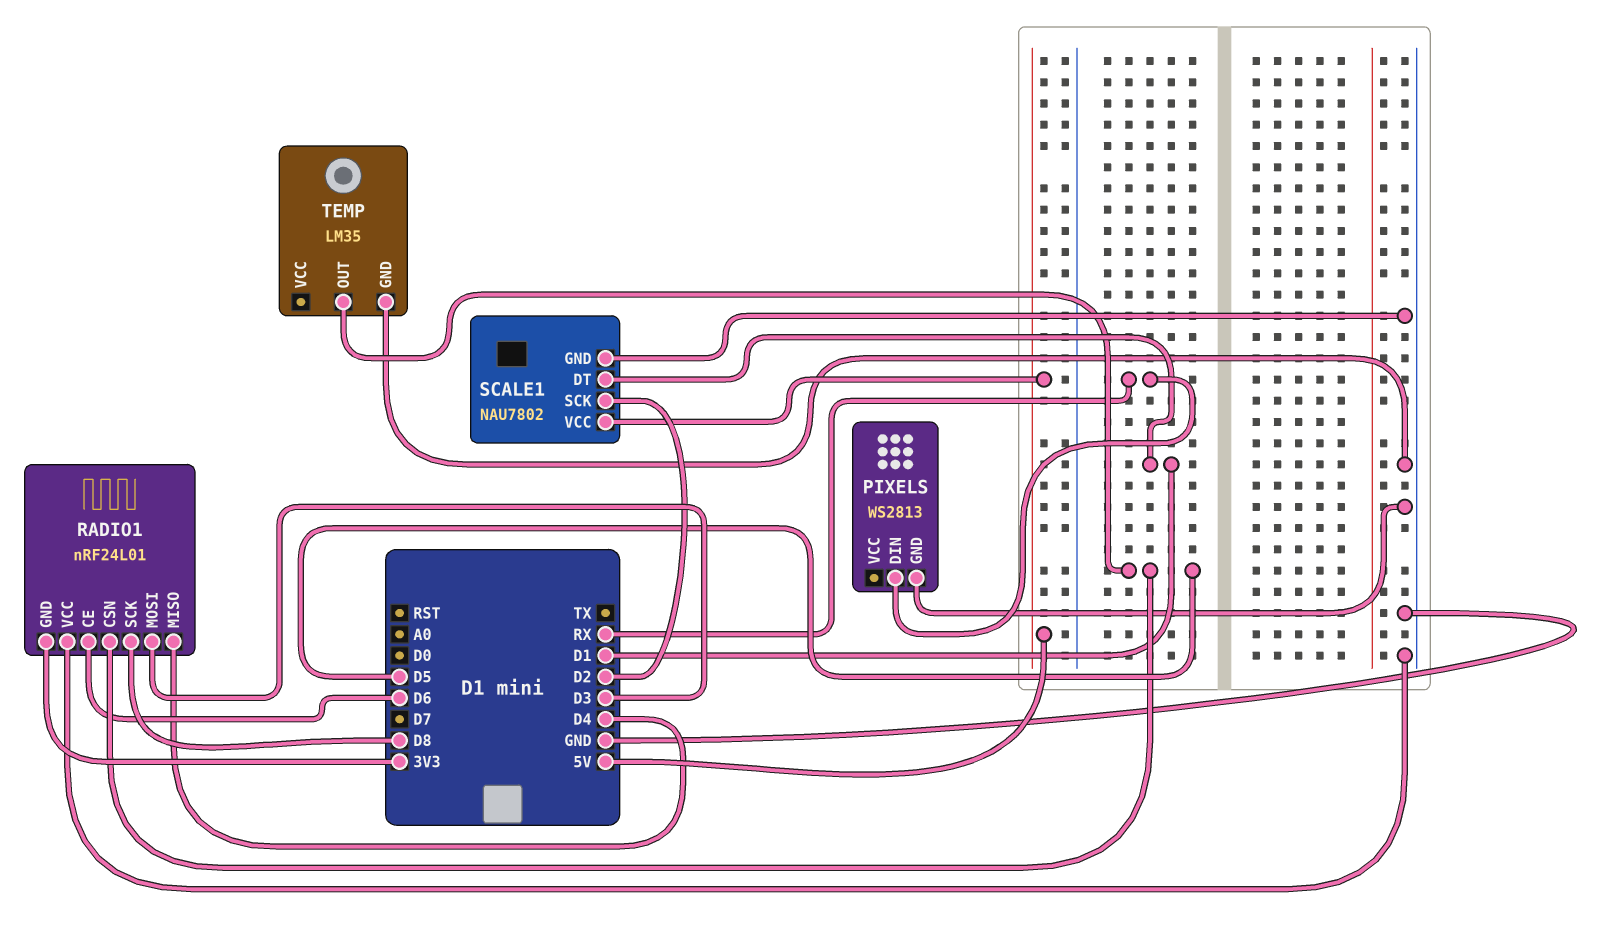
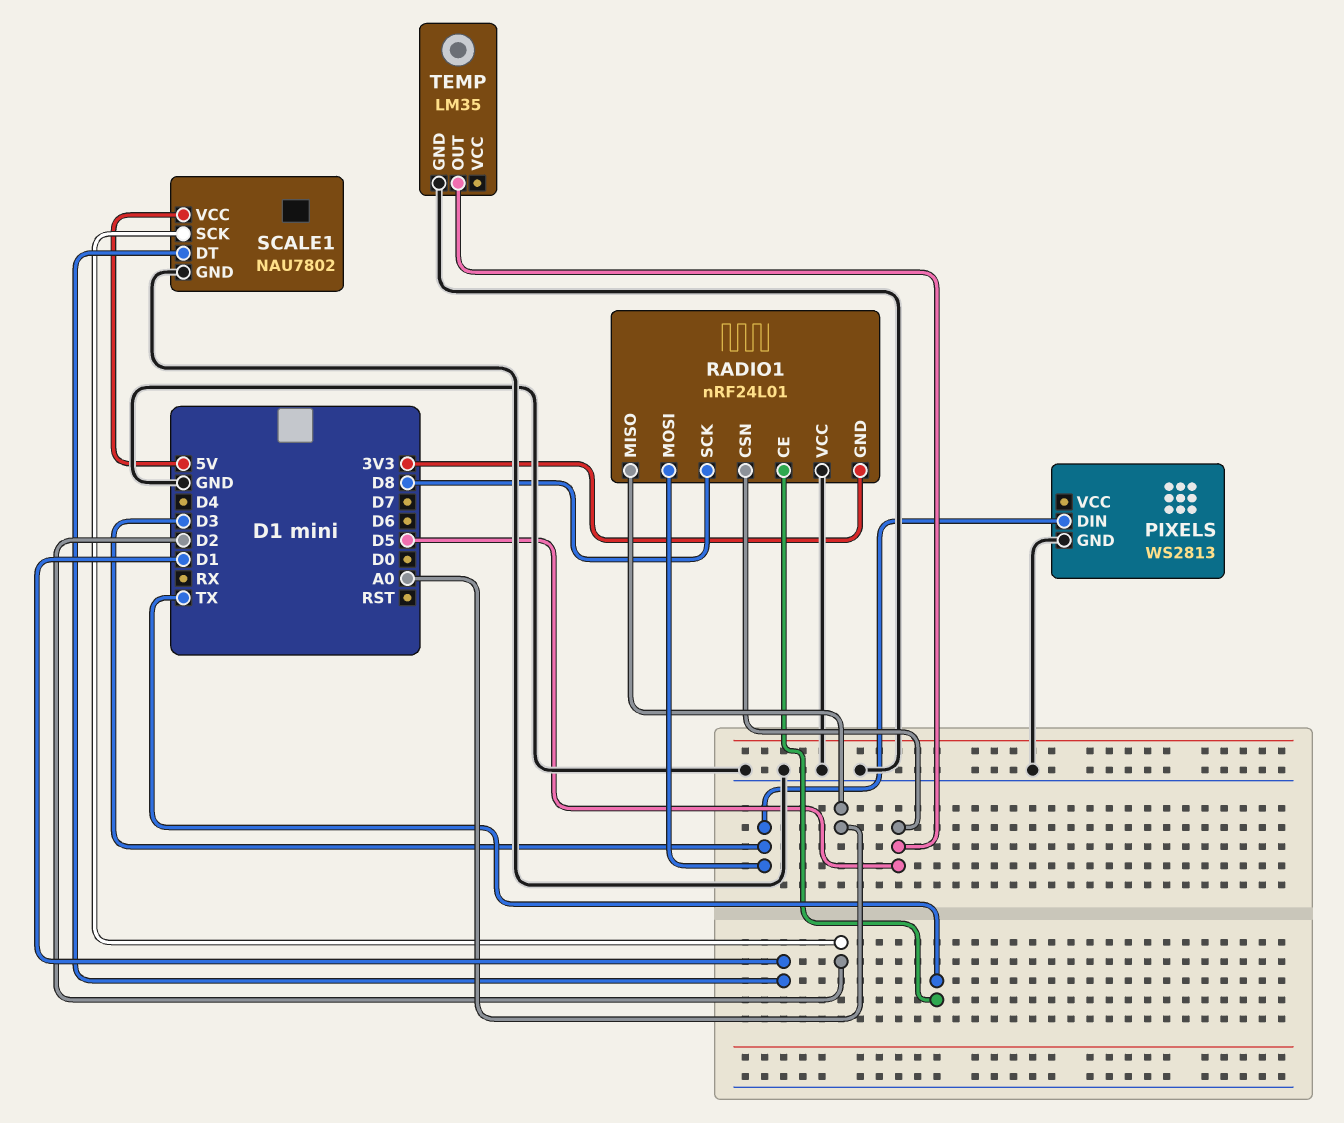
PIXELS pin DIN: RX -> D3
RADIO1 pin CE: D6 -> TX
RADIO1 pin MISO: D4 -> A0

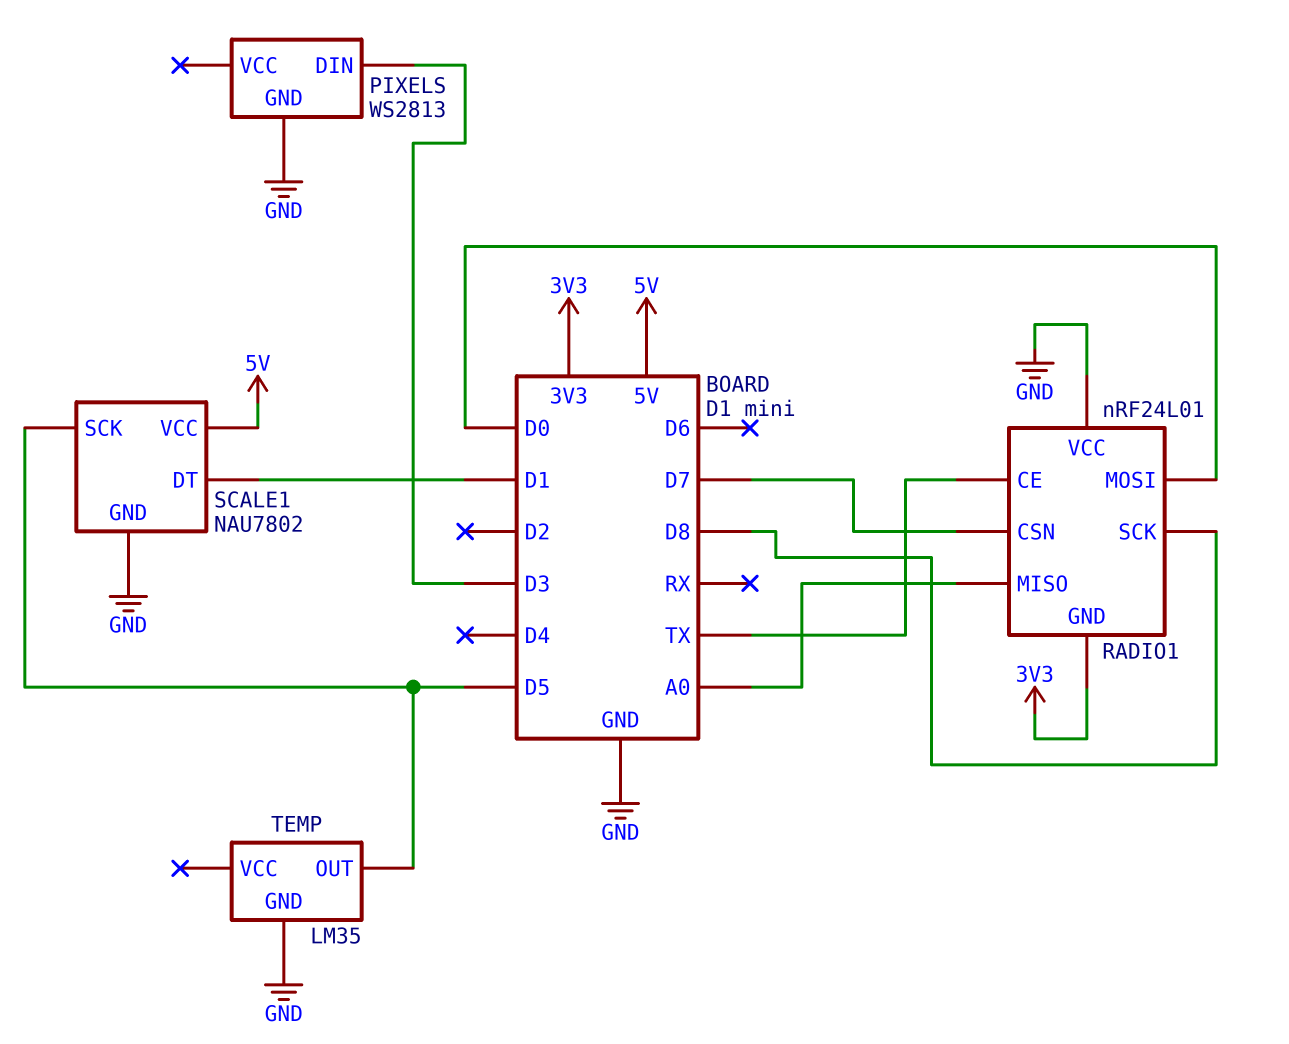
RADIO1 pin CSN: D5 -> D7
RADIO1 pin MOSI: D3 -> D0
SCALE1 pin SCK: D2 -> D5

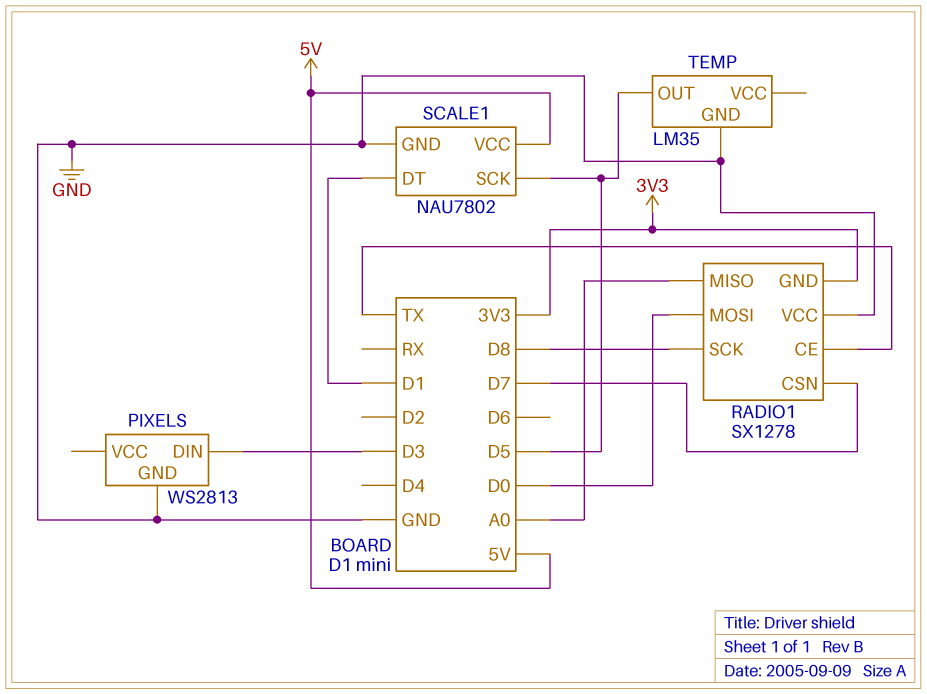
RADIO1: nRF24L01 -> SX1278

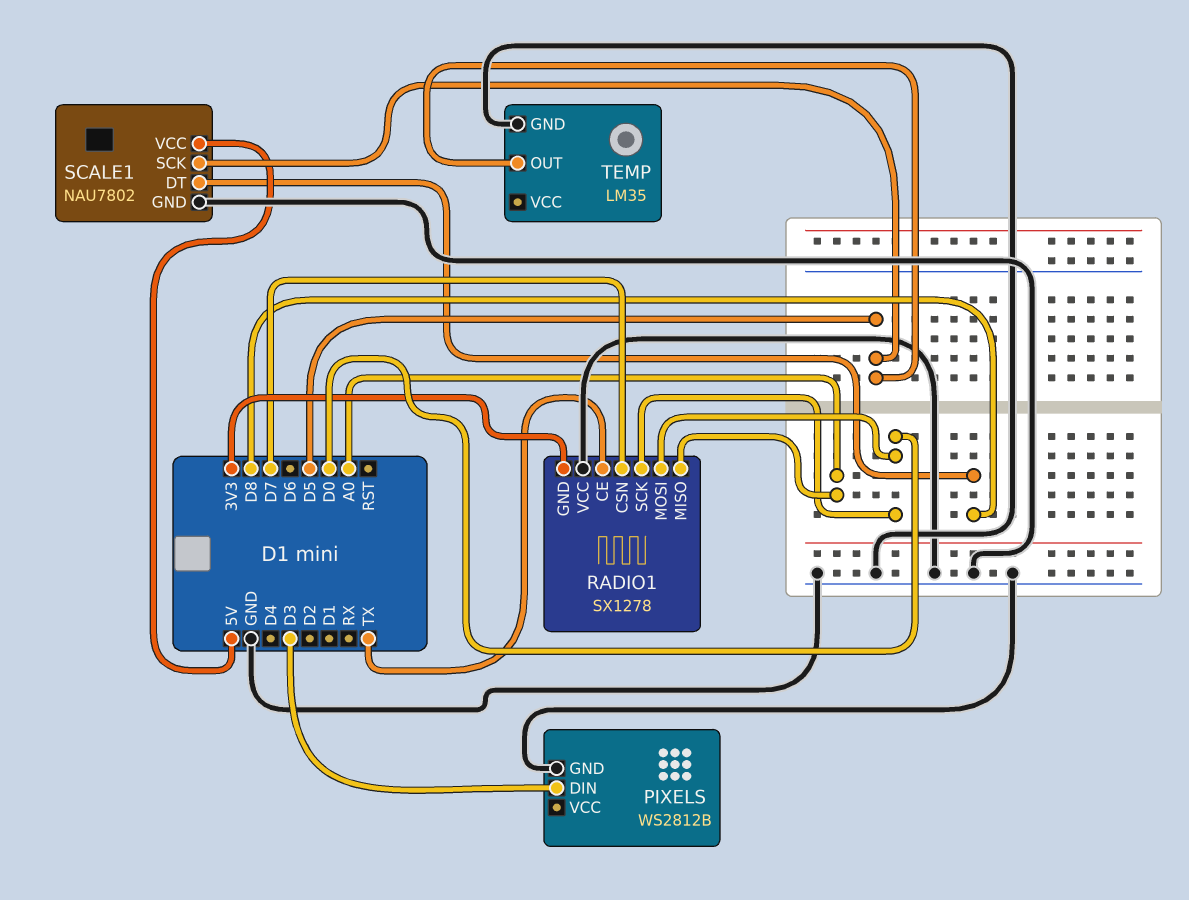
PIXELS: WS2813 -> WS2812B
RADIO1 pin SCK: D8 -> D0
SCALE1 pin DT: D1 -> D8

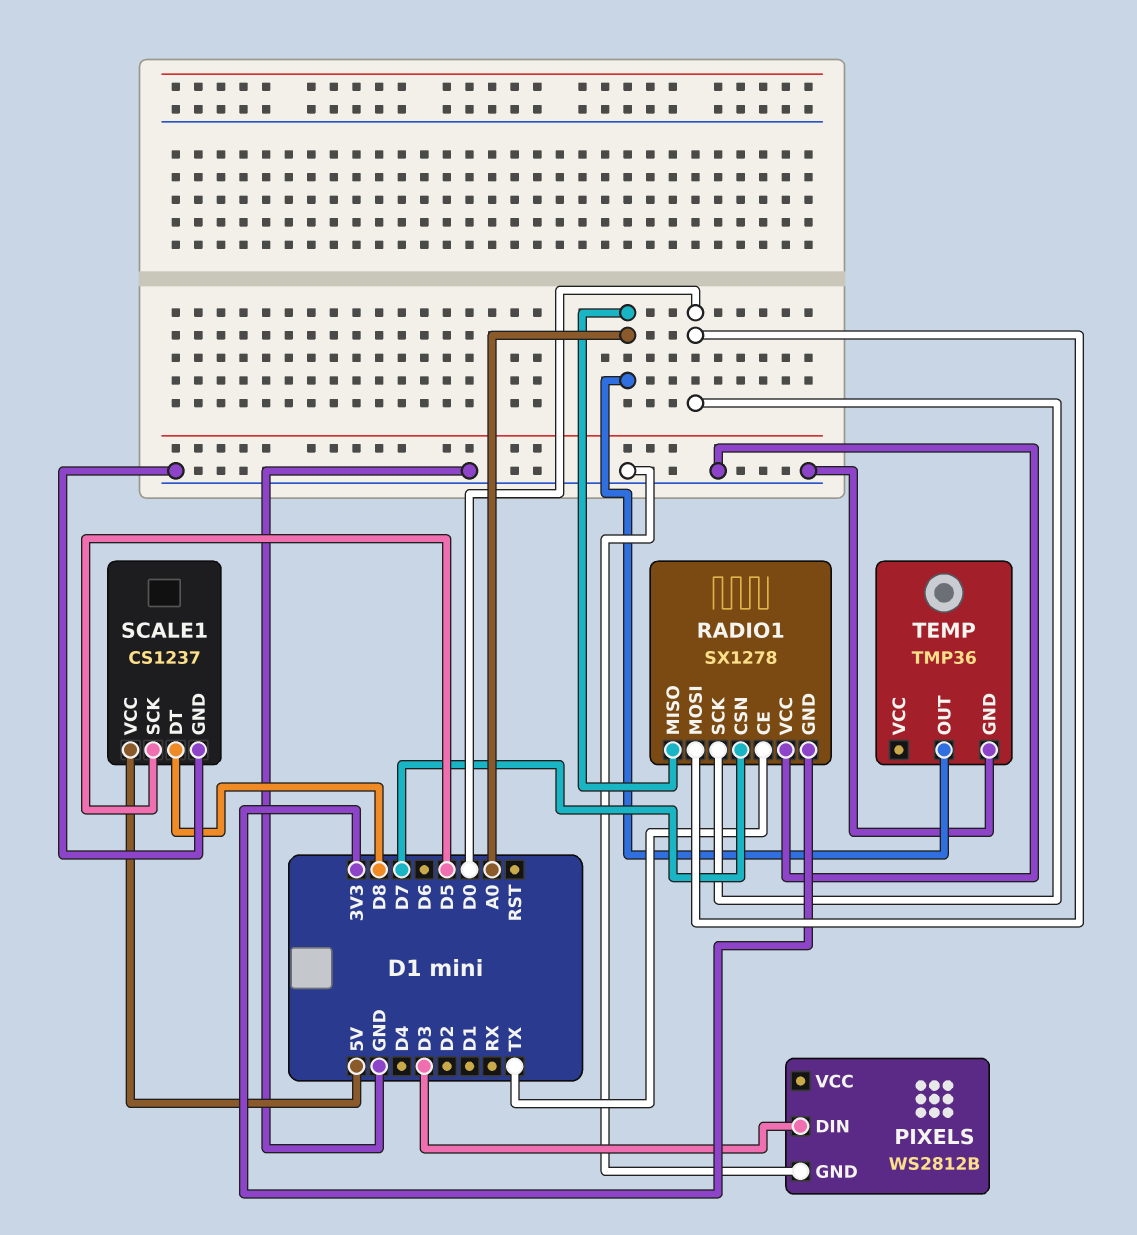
SCALE1: NAU7802 -> CS1237
TEMP: LM35 -> TMP36
TEMP pin OUT: D5 -> A0

